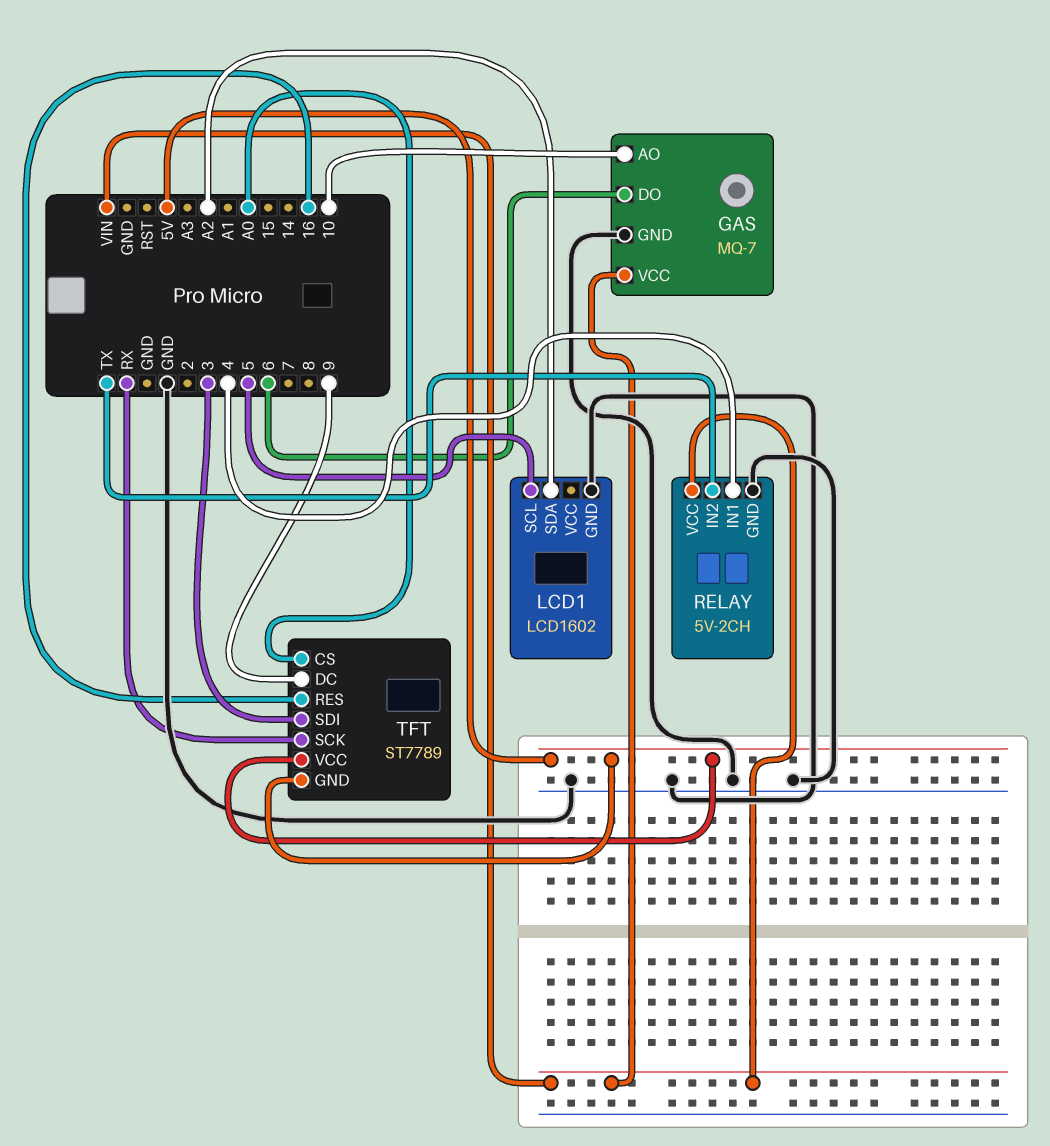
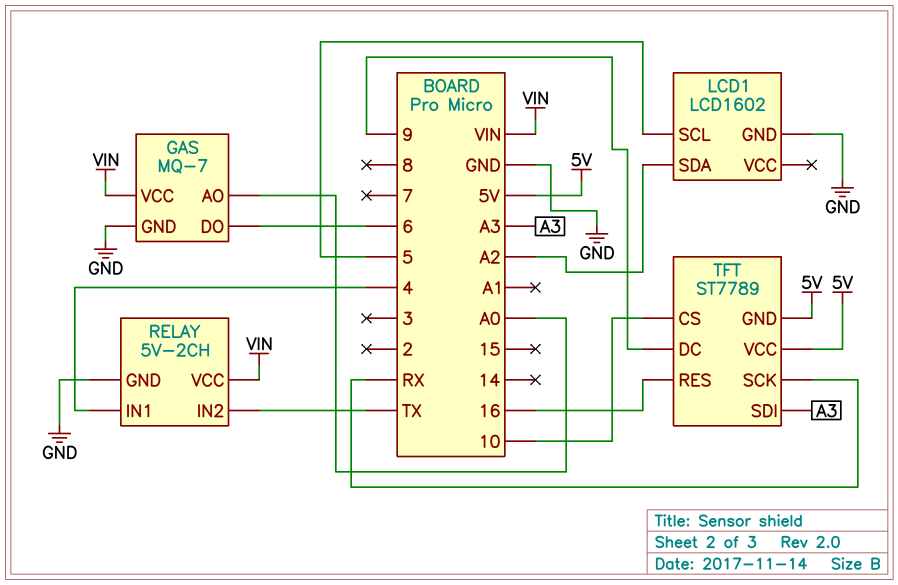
GAS pin AO: 10 -> A0
TFT pin CS: A0 -> 10
TFT pin SDI: 3 -> A3

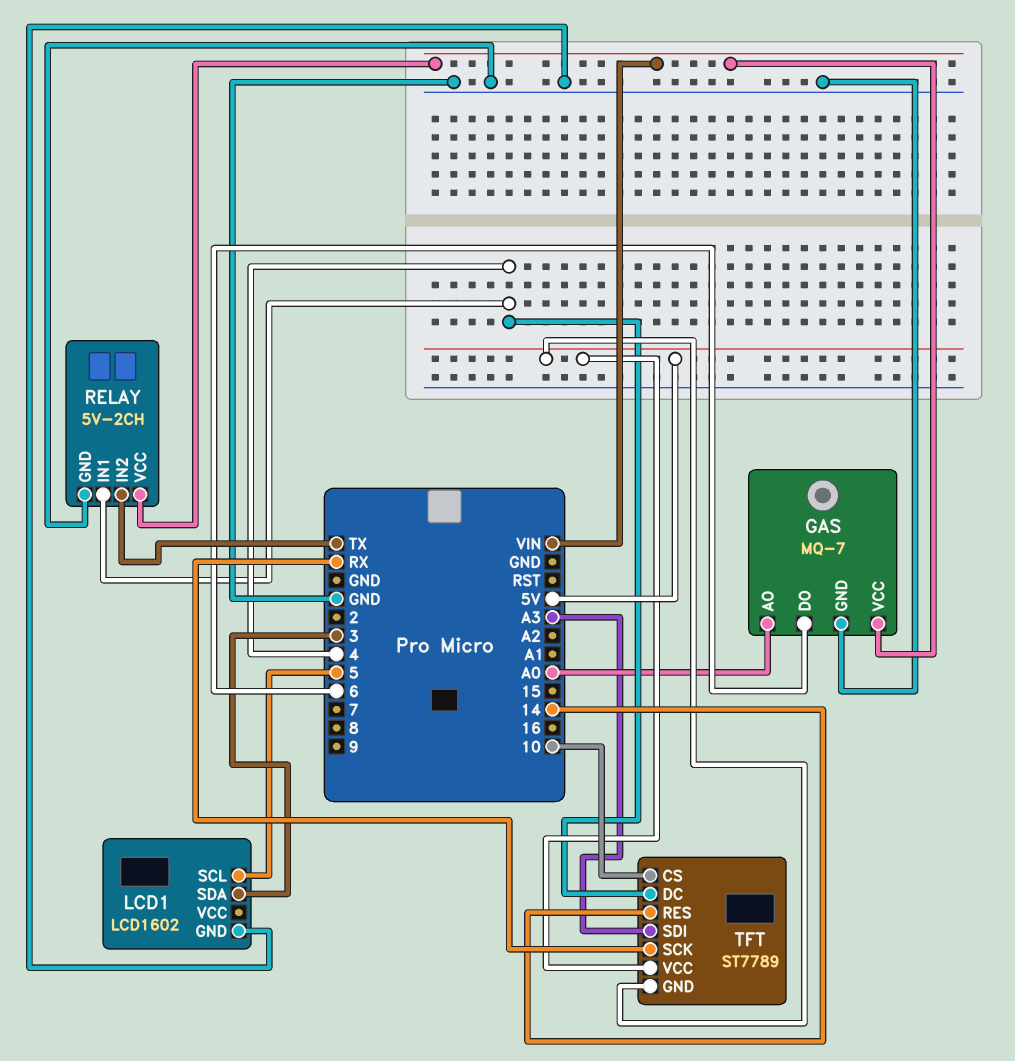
LCD1 pin SDA: A2 -> 3
TFT pin DC: 9 -> 4
TFT pin RES: 16 -> 14

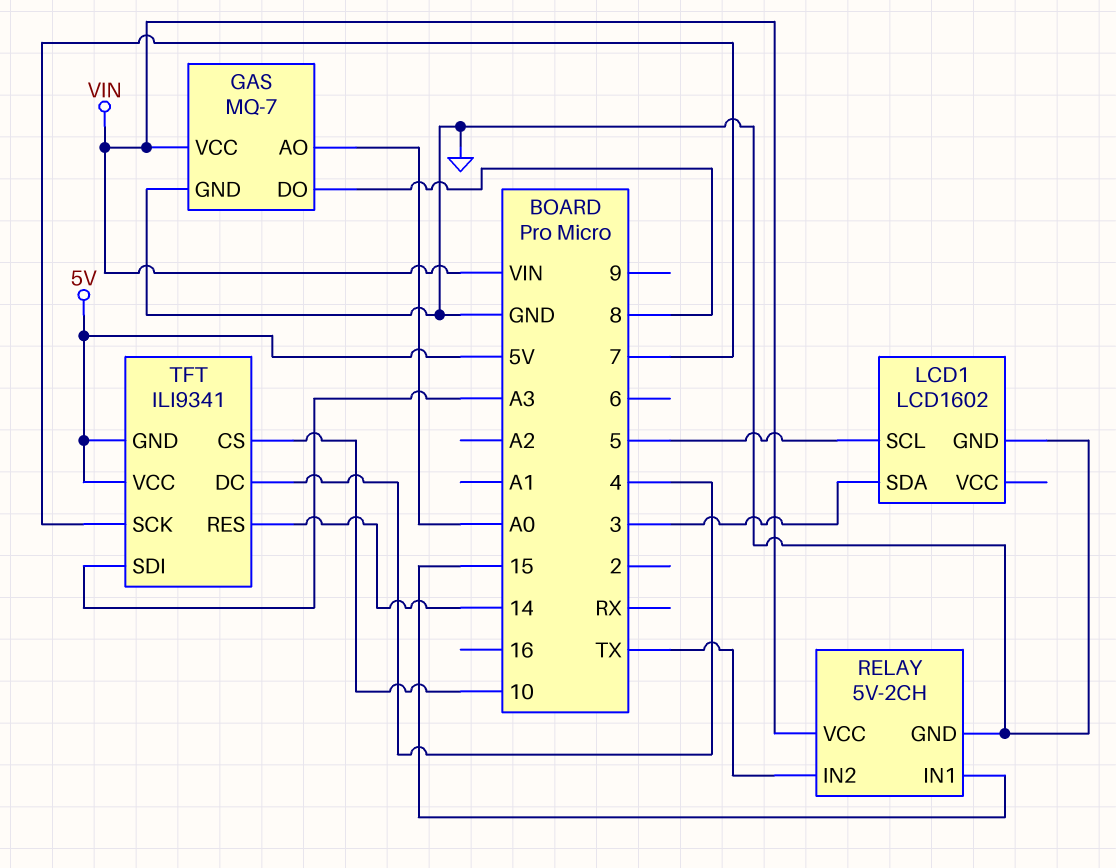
GAS pin DO: 6 -> 8
RELAY pin IN1: 4 -> 15
TFT: ST7789 -> ILI9341
TFT pin SCK: RX -> 7

